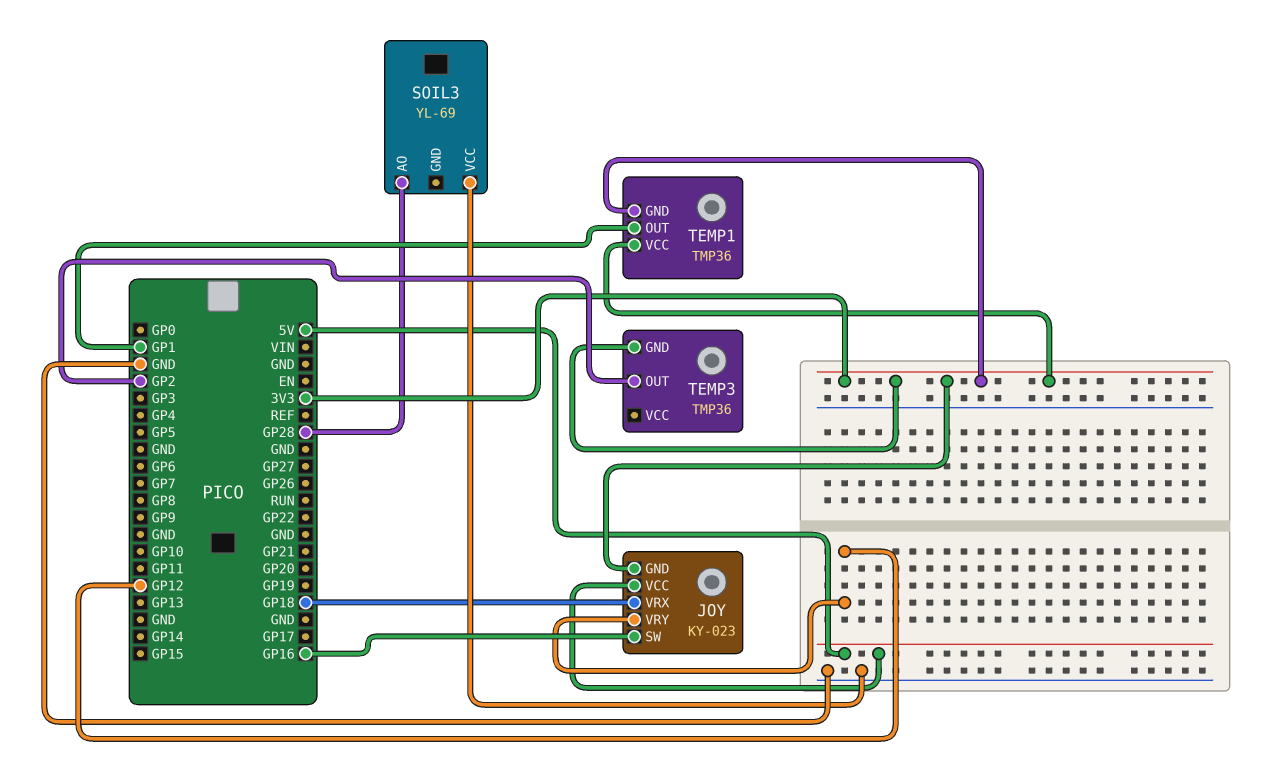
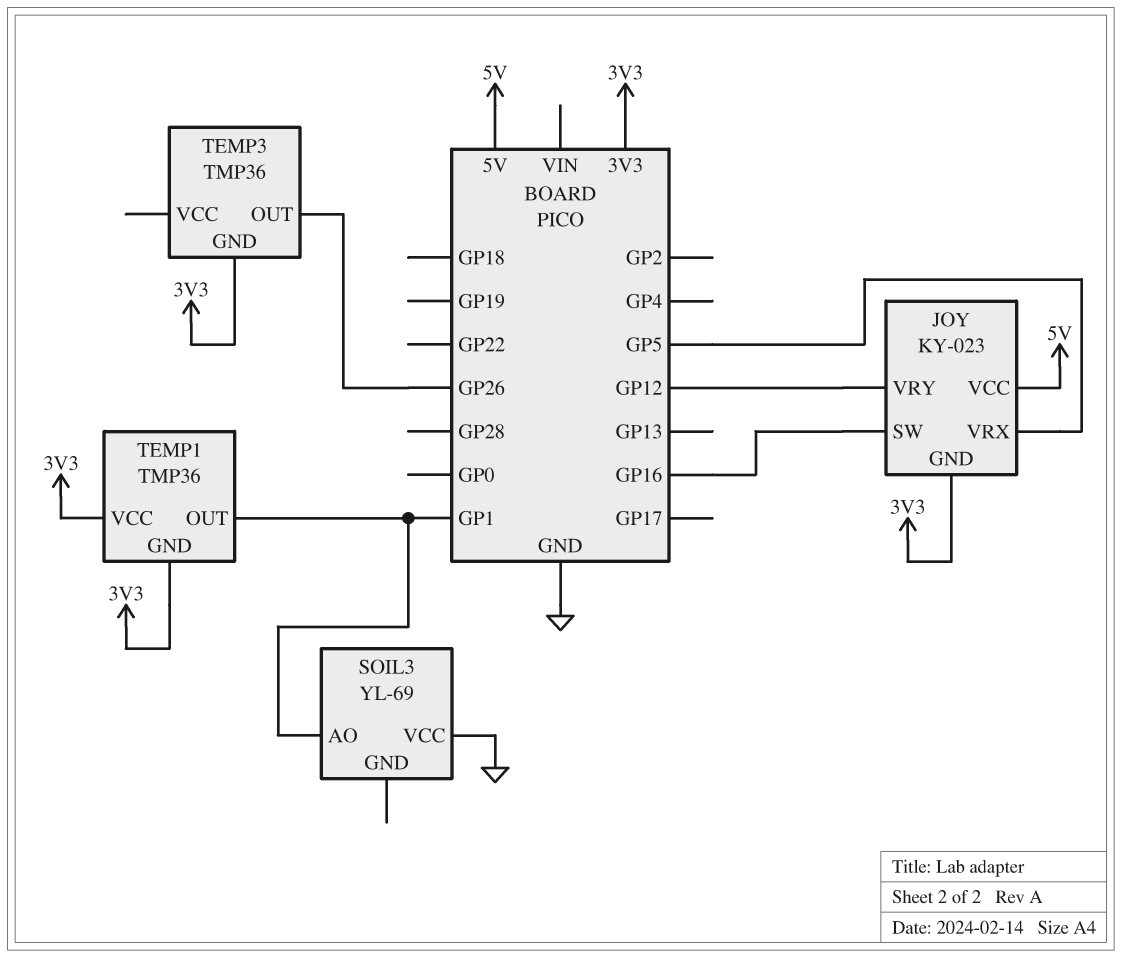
JOY pin VRX: GP18 -> GP5
SOIL3 pin AO: GP28 -> GP1
TEMP3 pin OUT: GP2 -> GP26

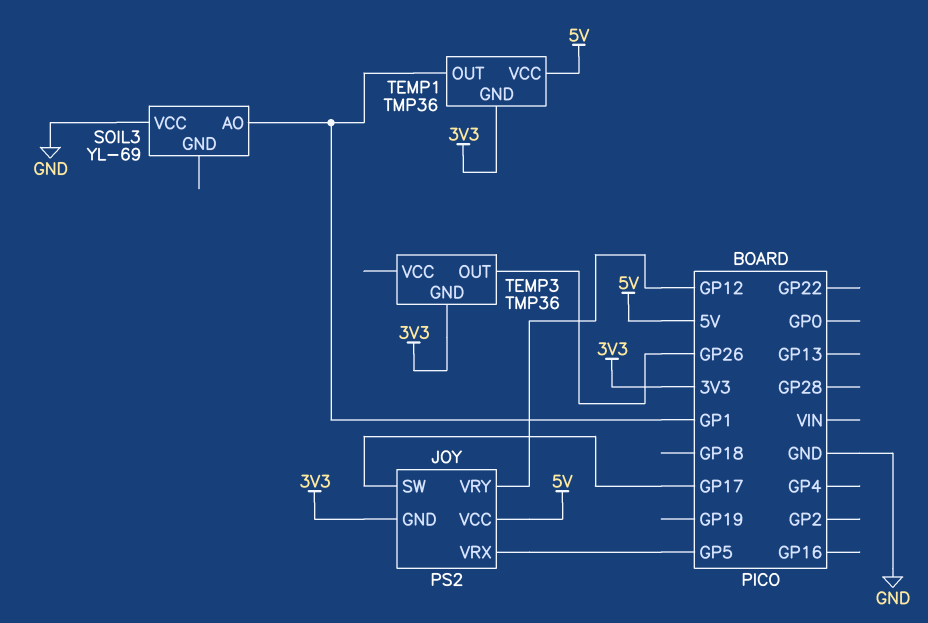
JOY: KY-023 -> PS2
JOY pin SW: GP16 -> GP17
TEMP1 pin VCC: 3V3 -> 5V

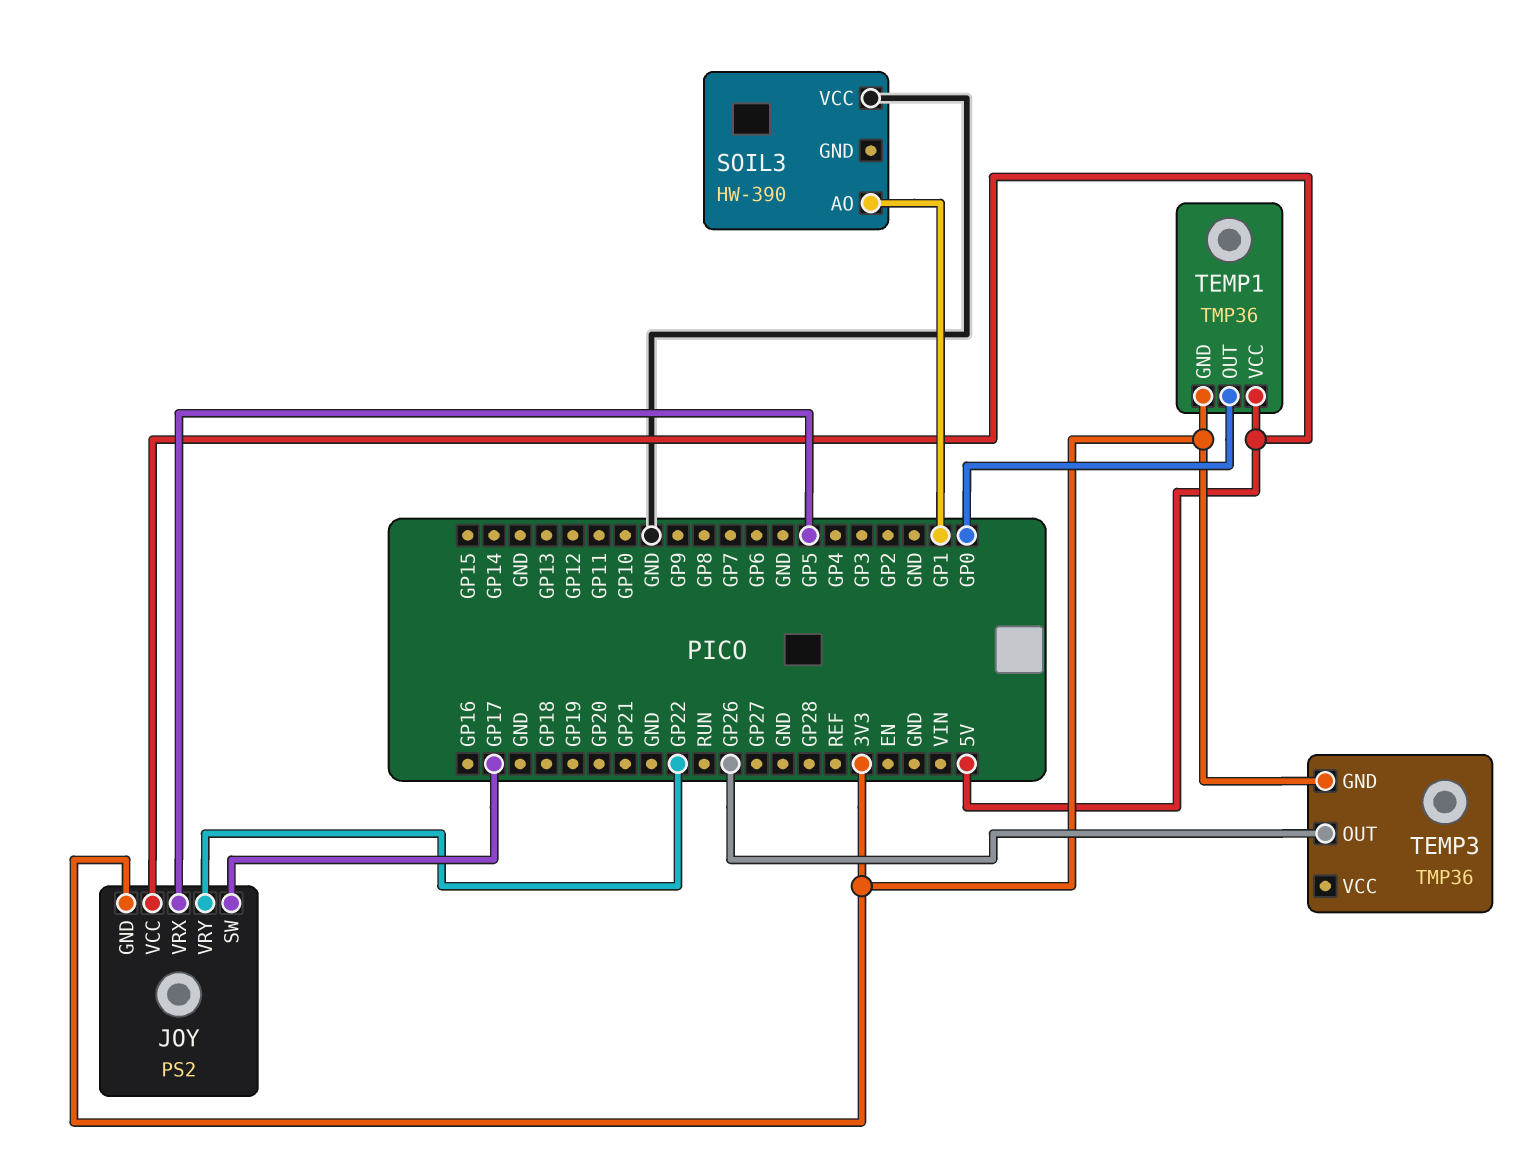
JOY pin VRY: GP12 -> GP22
SOIL3: YL-69 -> HW-390
TEMP1 pin OUT: GP1 -> GP0

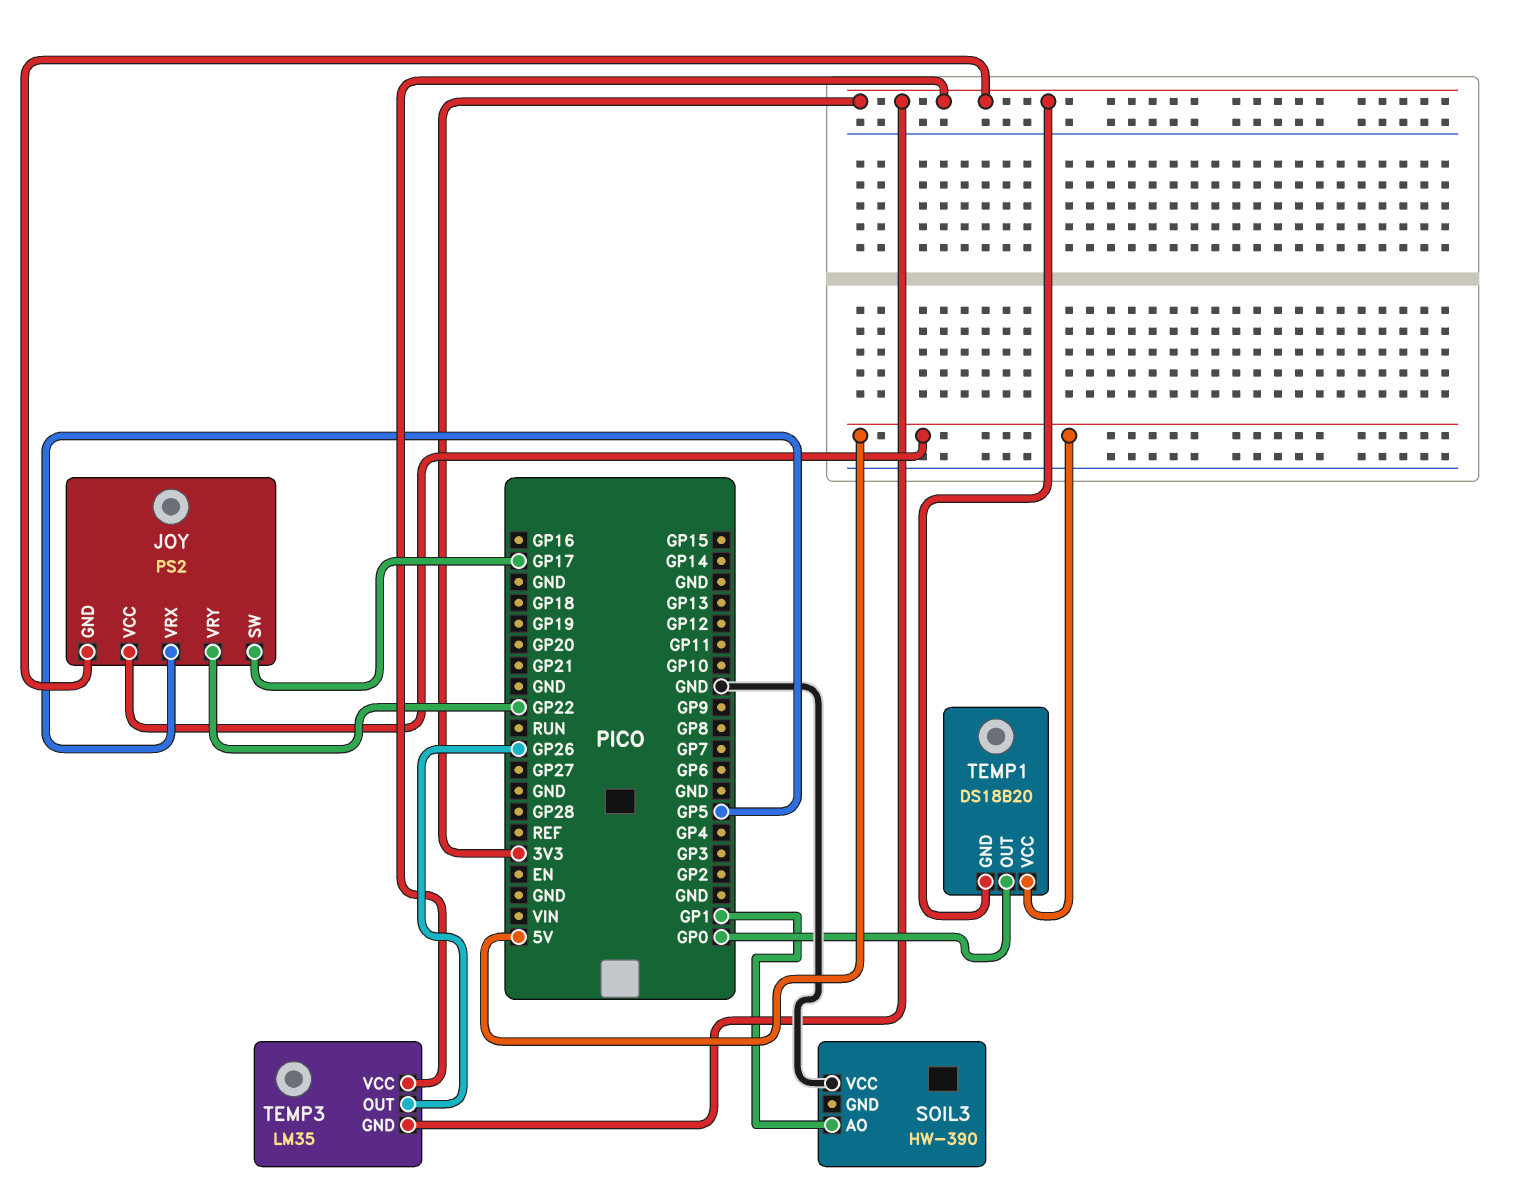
TEMP1: TMP36 -> DS18B20
TEMP3: TMP36 -> LM35
TEMP3 pin VCC: none -> 3V3

